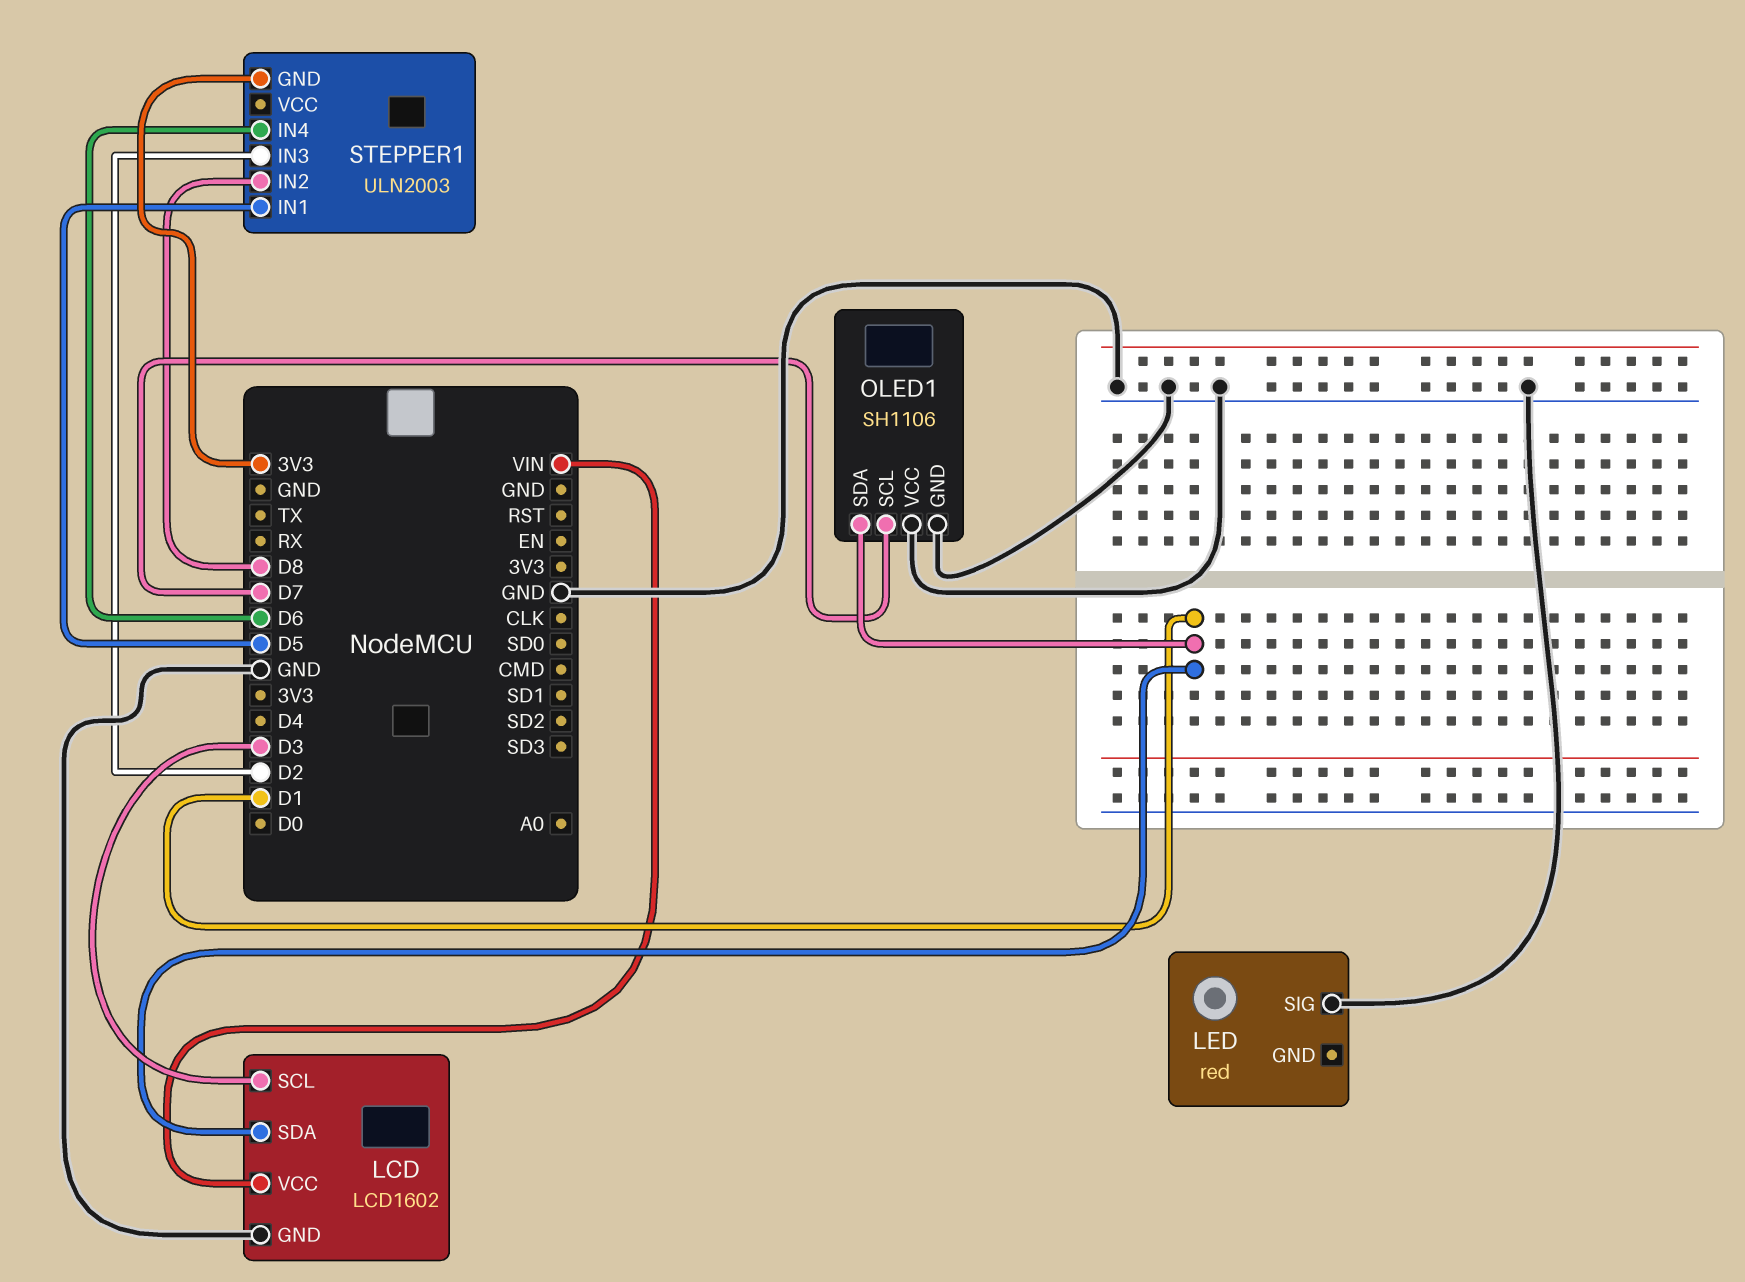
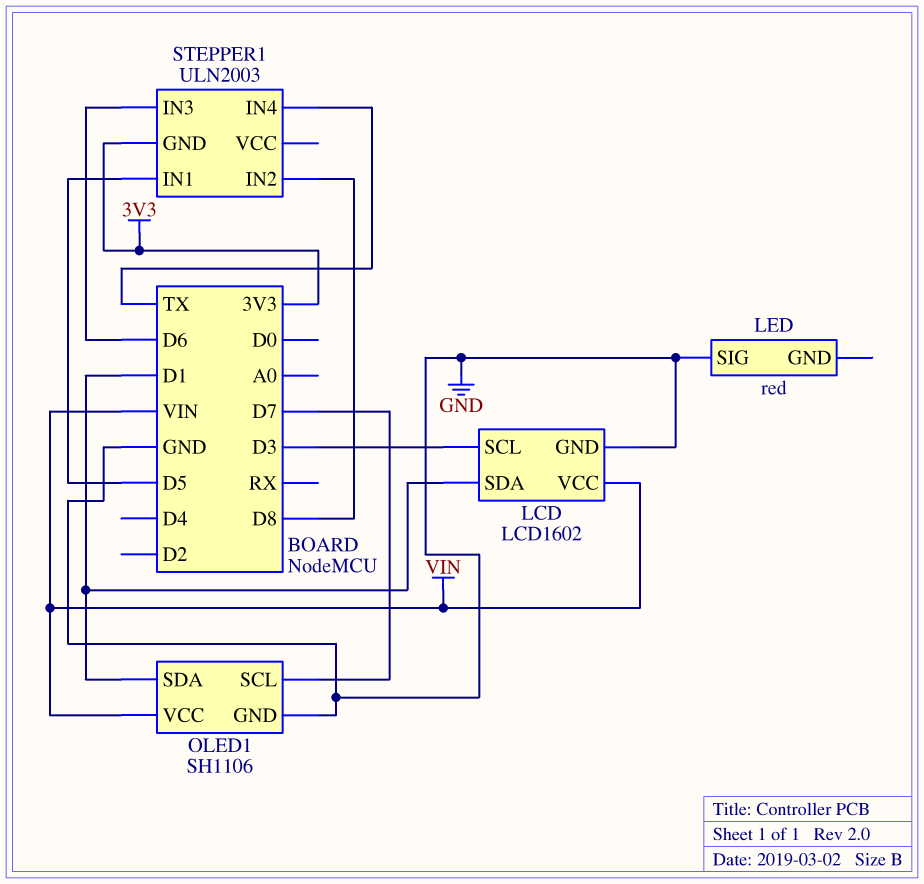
OLED1 pin VCC: GND -> VIN
STEPPER1 pin IN3: D2 -> D6
STEPPER1 pin IN4: D6 -> TX

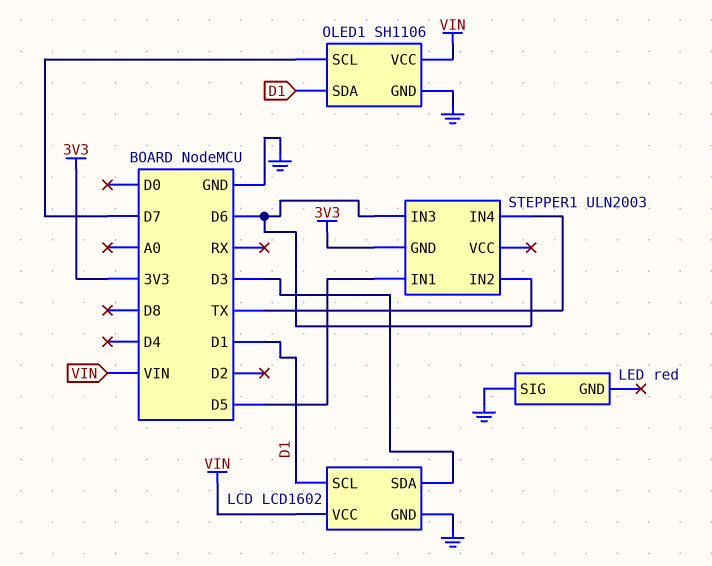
LCD pin SCL: D3 -> D1
LCD pin SDA: D1 -> D3
STEPPER1 pin IN2: D8 -> D6

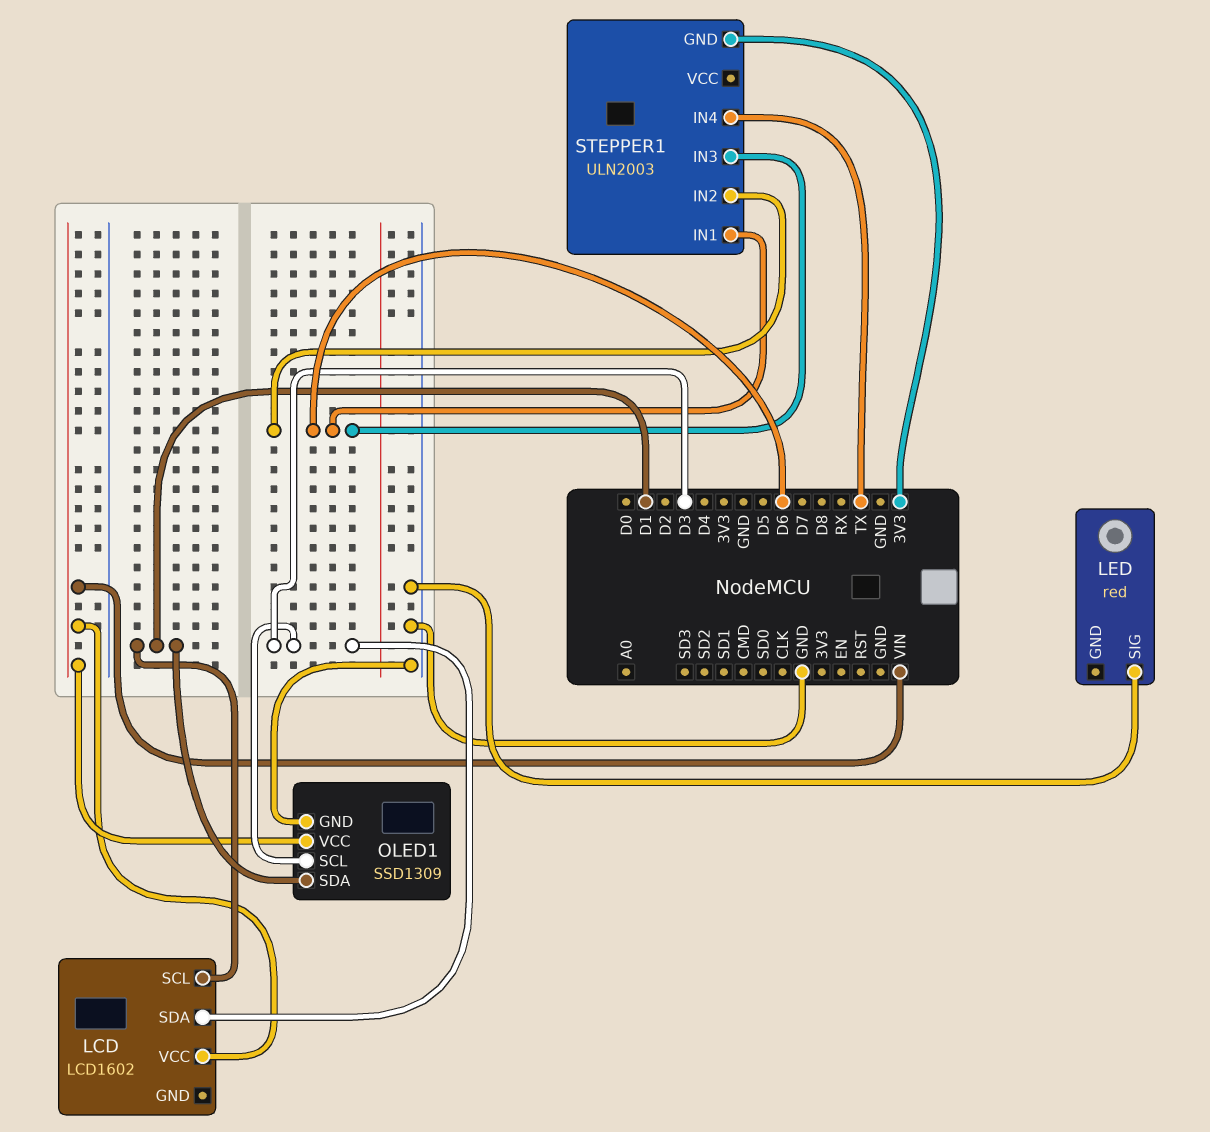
LCD pin GND: GND -> none
OLED1: SH1106 -> SSD1309
OLED1 pin SCL: D7 -> D3
STEPPER1 pin IN1: D5 -> D6

